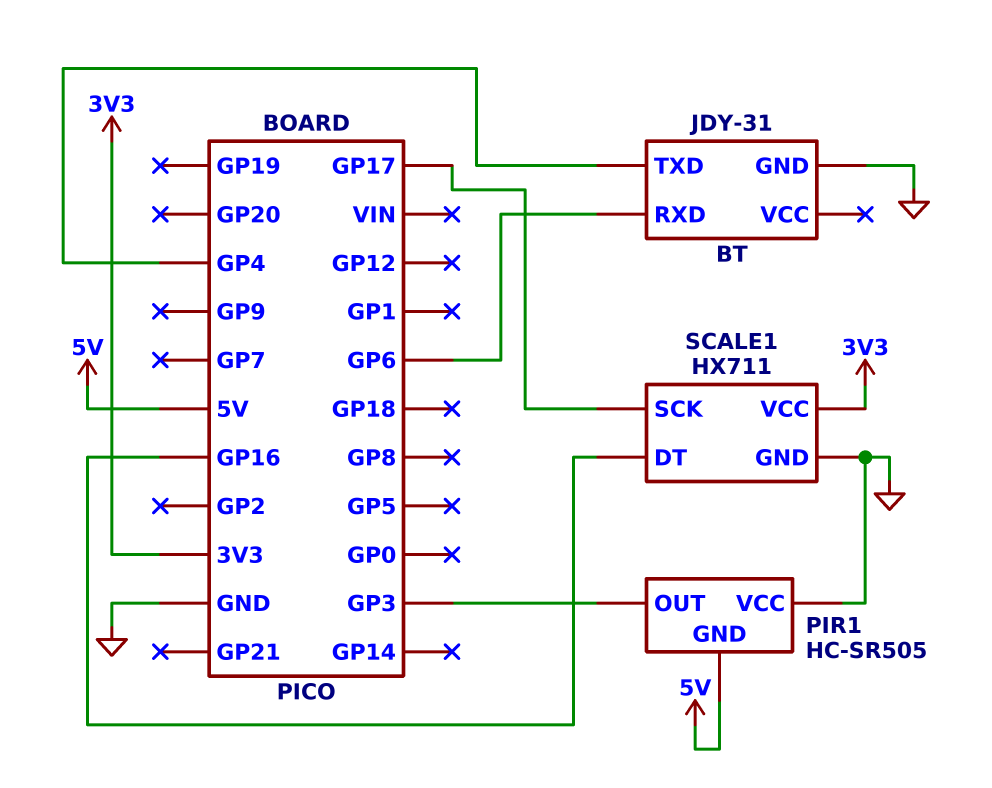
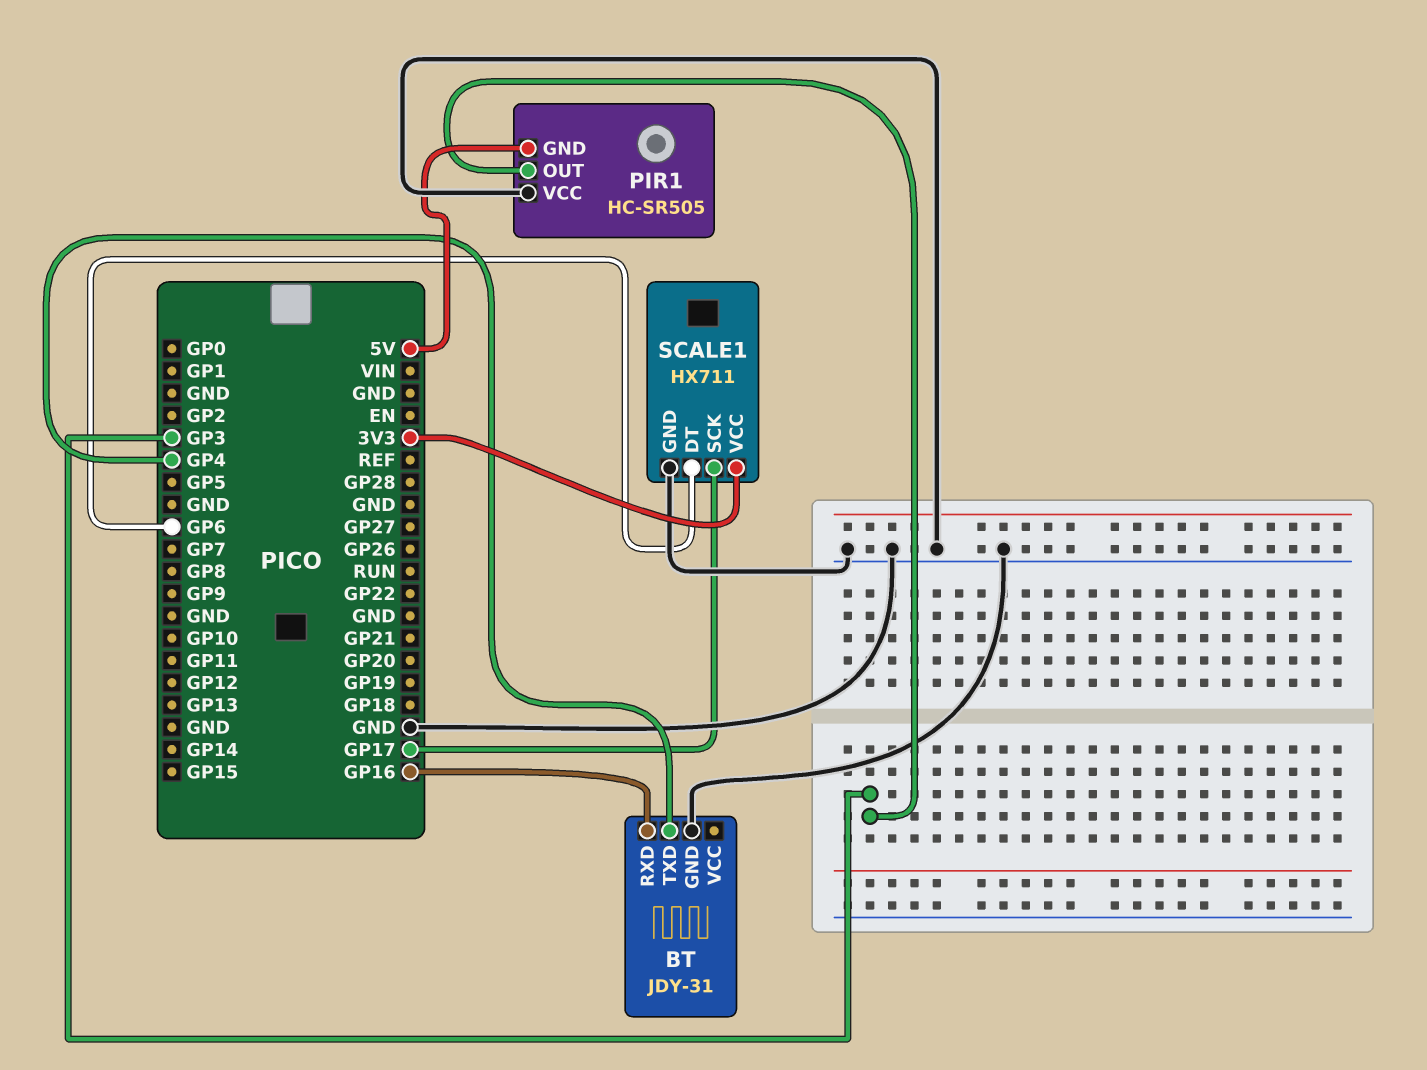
BT pin RXD: GP6 -> GP16
SCALE1 pin DT: GP16 -> GP6

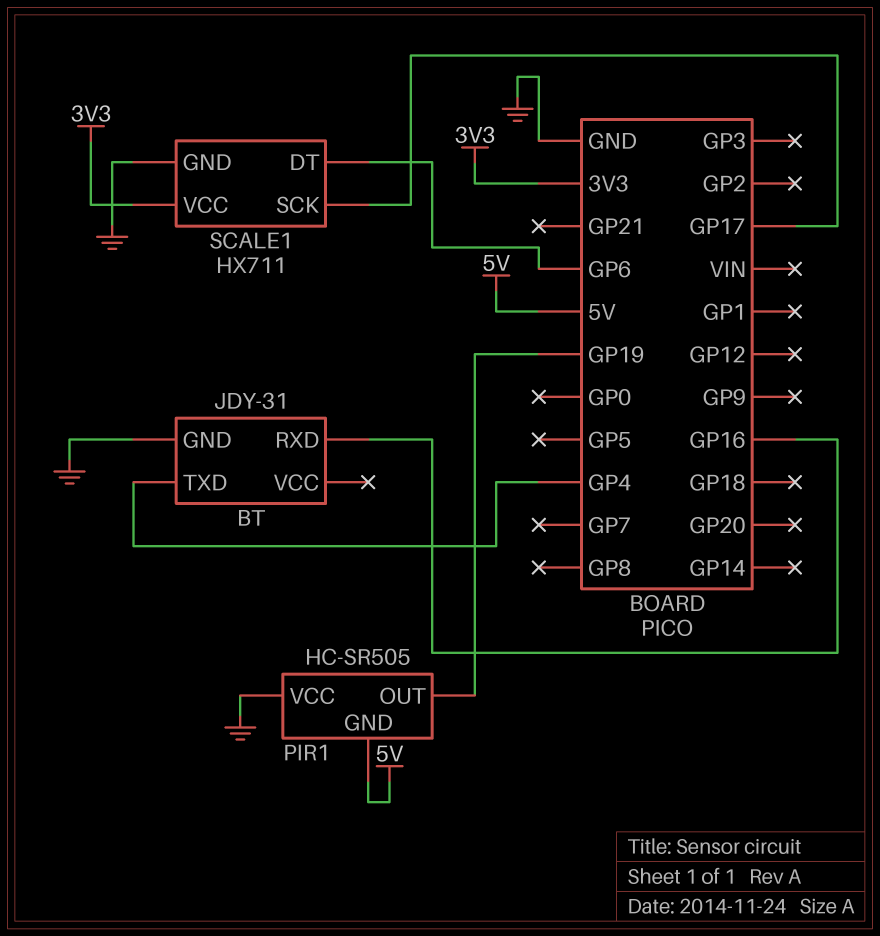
PIR1 pin OUT: GP3 -> GP19

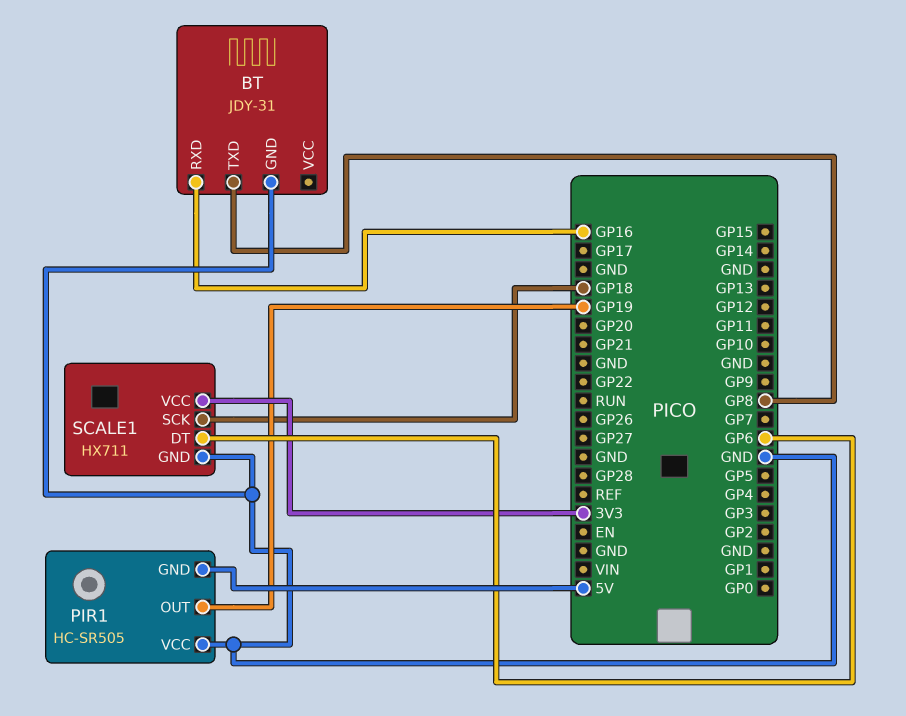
BT pin TXD: GP4 -> GP8
SCALE1 pin SCK: GP17 -> GP18

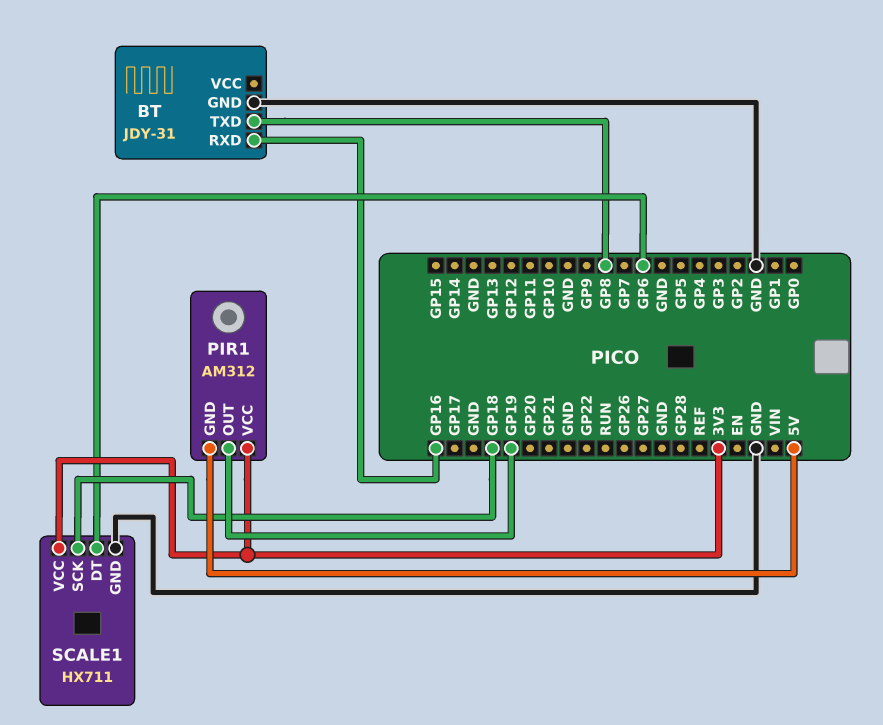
PIR1: HC-SR505 -> AM312
PIR1 pin VCC: GND -> 3V3

